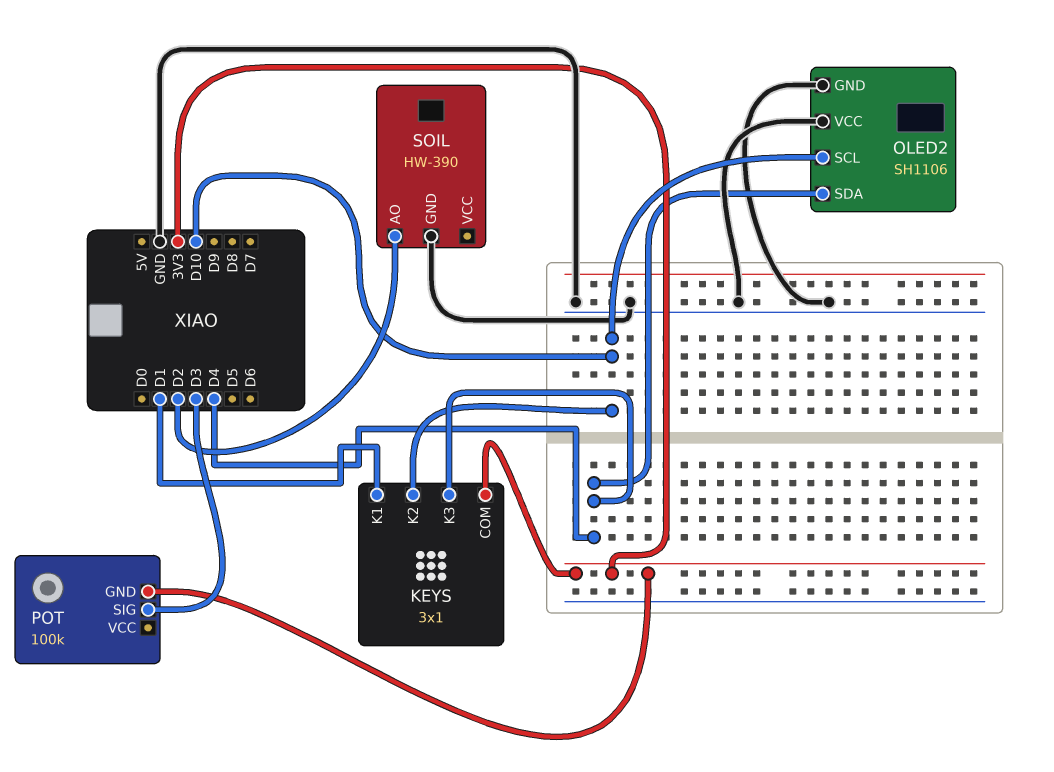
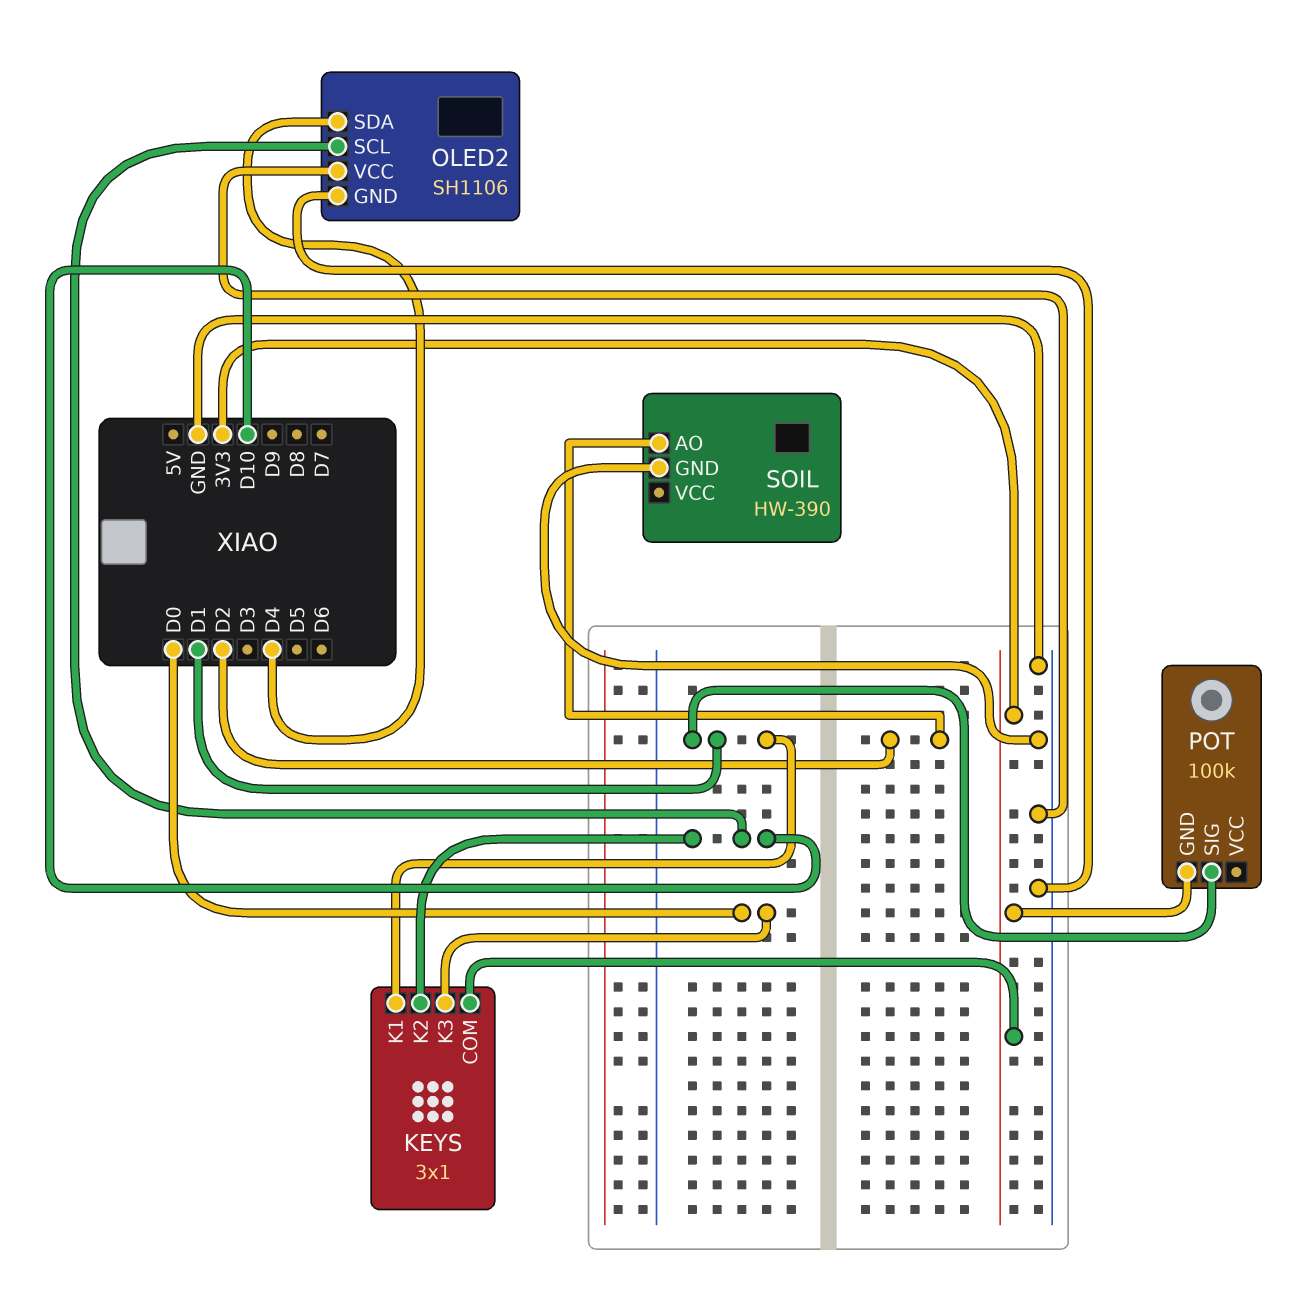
KEYS pin K3: D4 -> D0
POT pin SIG: D3 -> D1

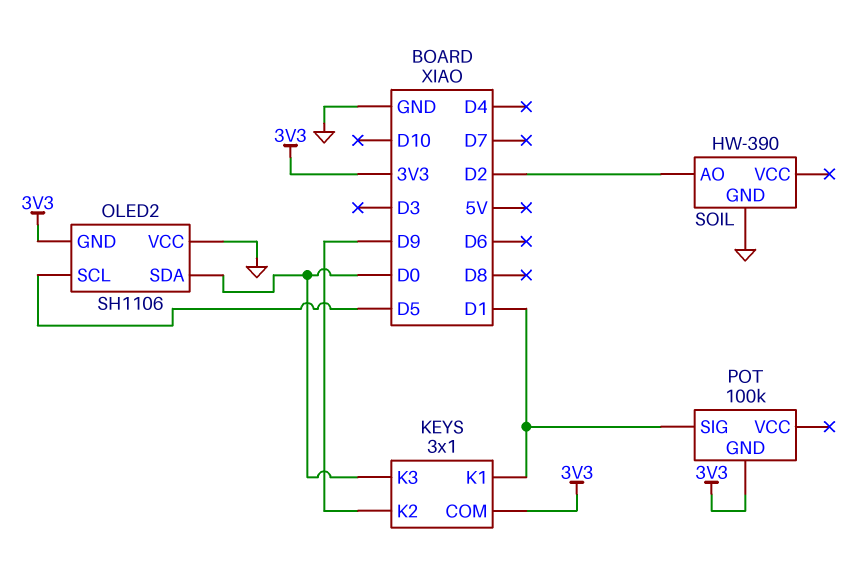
KEYS pin K2: D10 -> D9
OLED2 pin GND: GND -> 3V3
OLED2 pin SCL: D10 -> D5
OLED2 pin SDA: D4 -> D0

